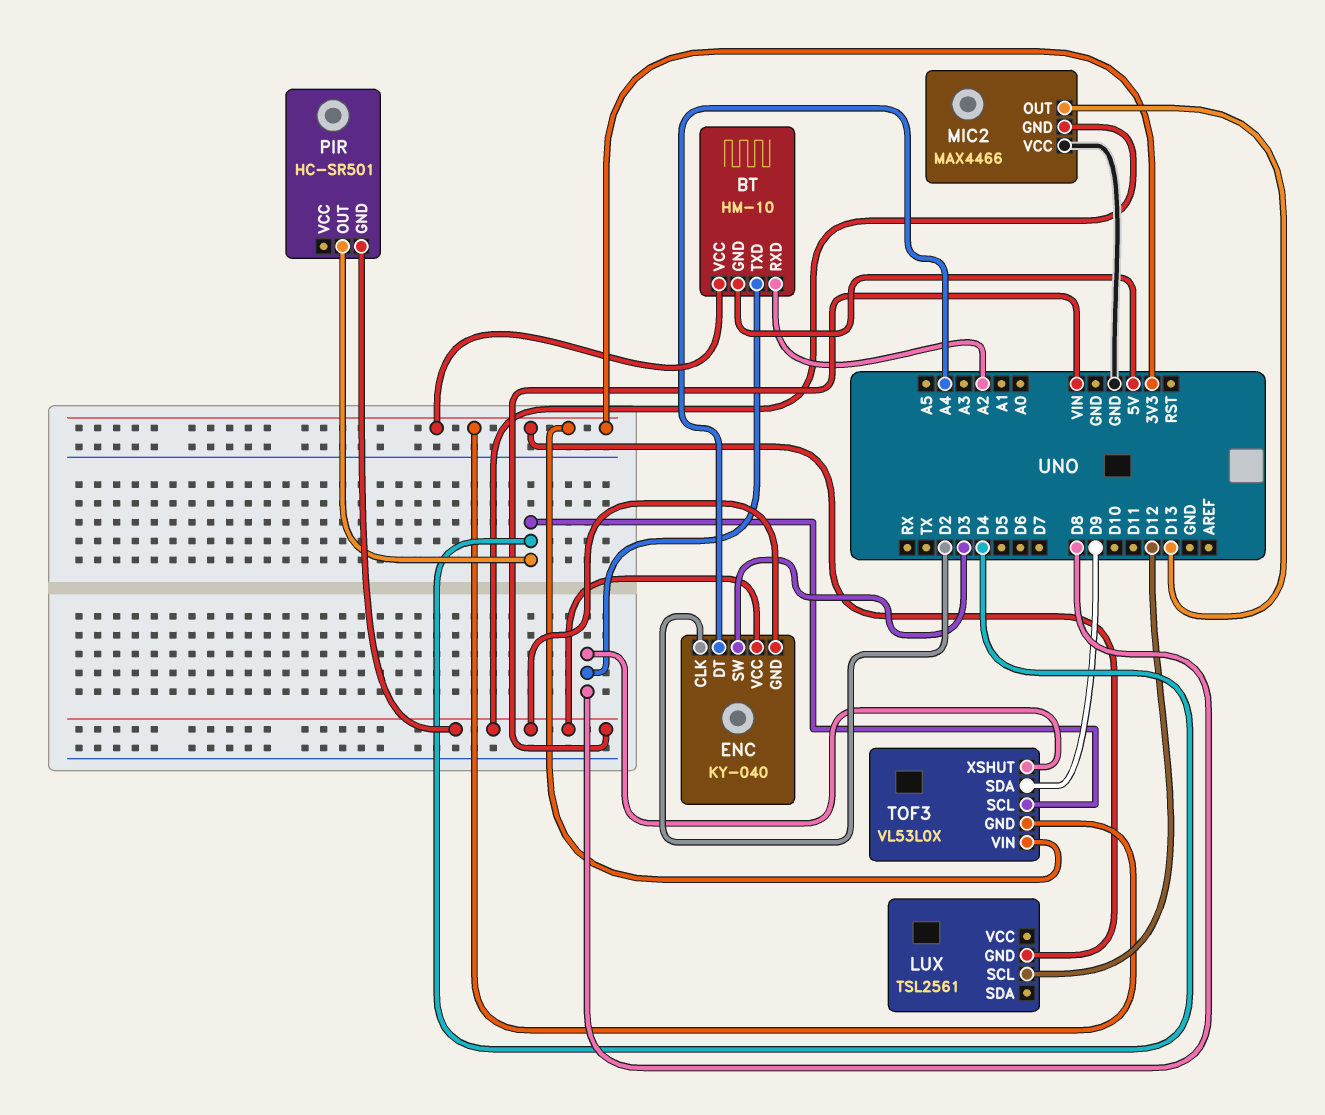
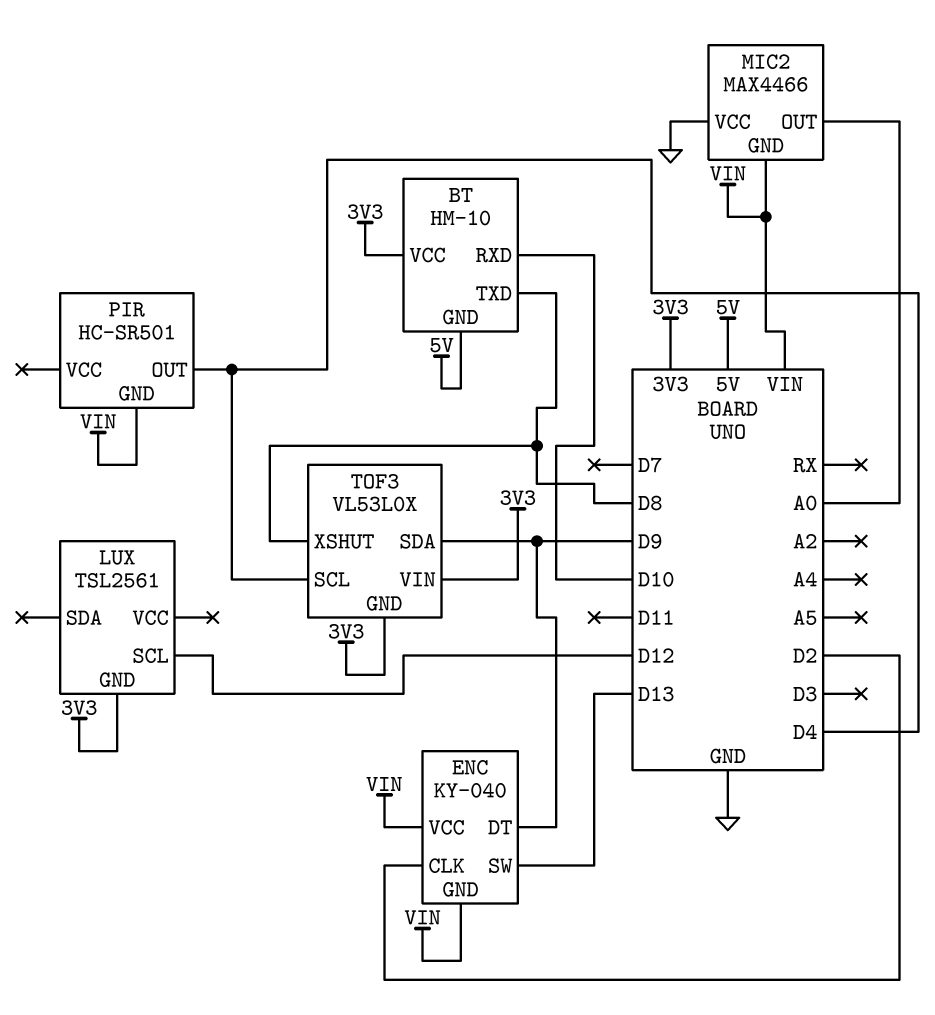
BT pin RXD: A2 -> D10
ENC pin DT: A4 -> D9
ENC pin SW: D3 -> D13
MIC2 pin OUT: D13 -> A0

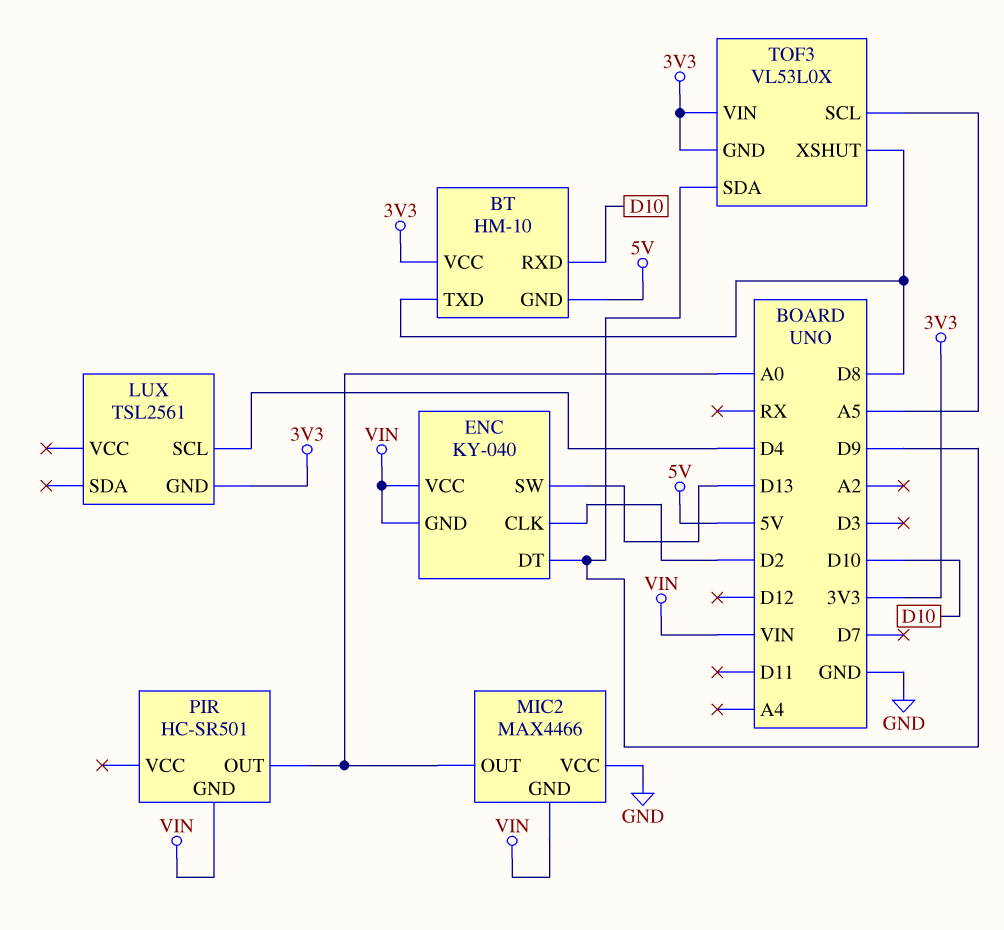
LUX pin SCL: D12 -> D4
PIR pin OUT: D4 -> A0
TOF3 pin SCL: D4 -> A5

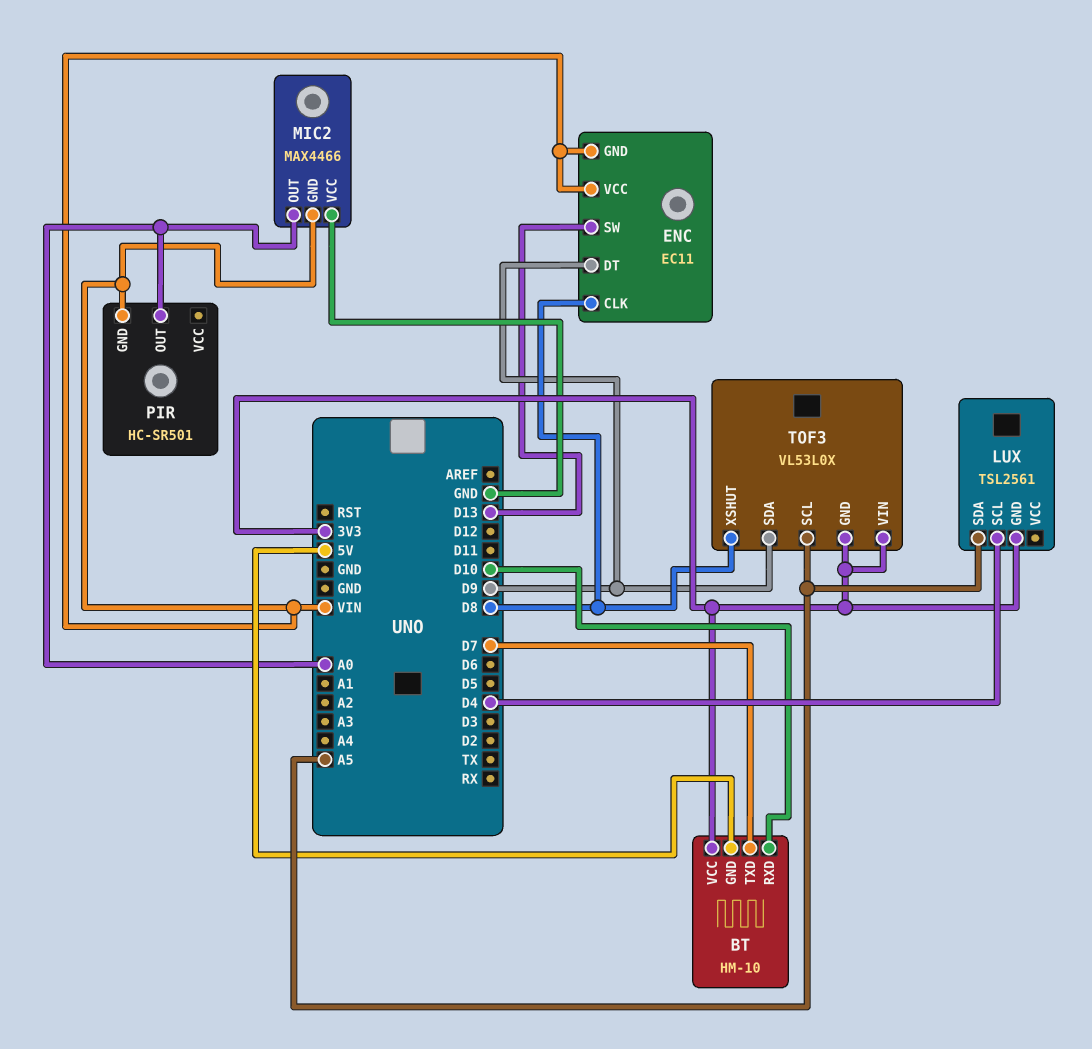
BT pin TXD: D8 -> D7
ENC: KY-040 -> EC11
ENC pin CLK: D2 -> D8
LUX pin SDA: none -> A5

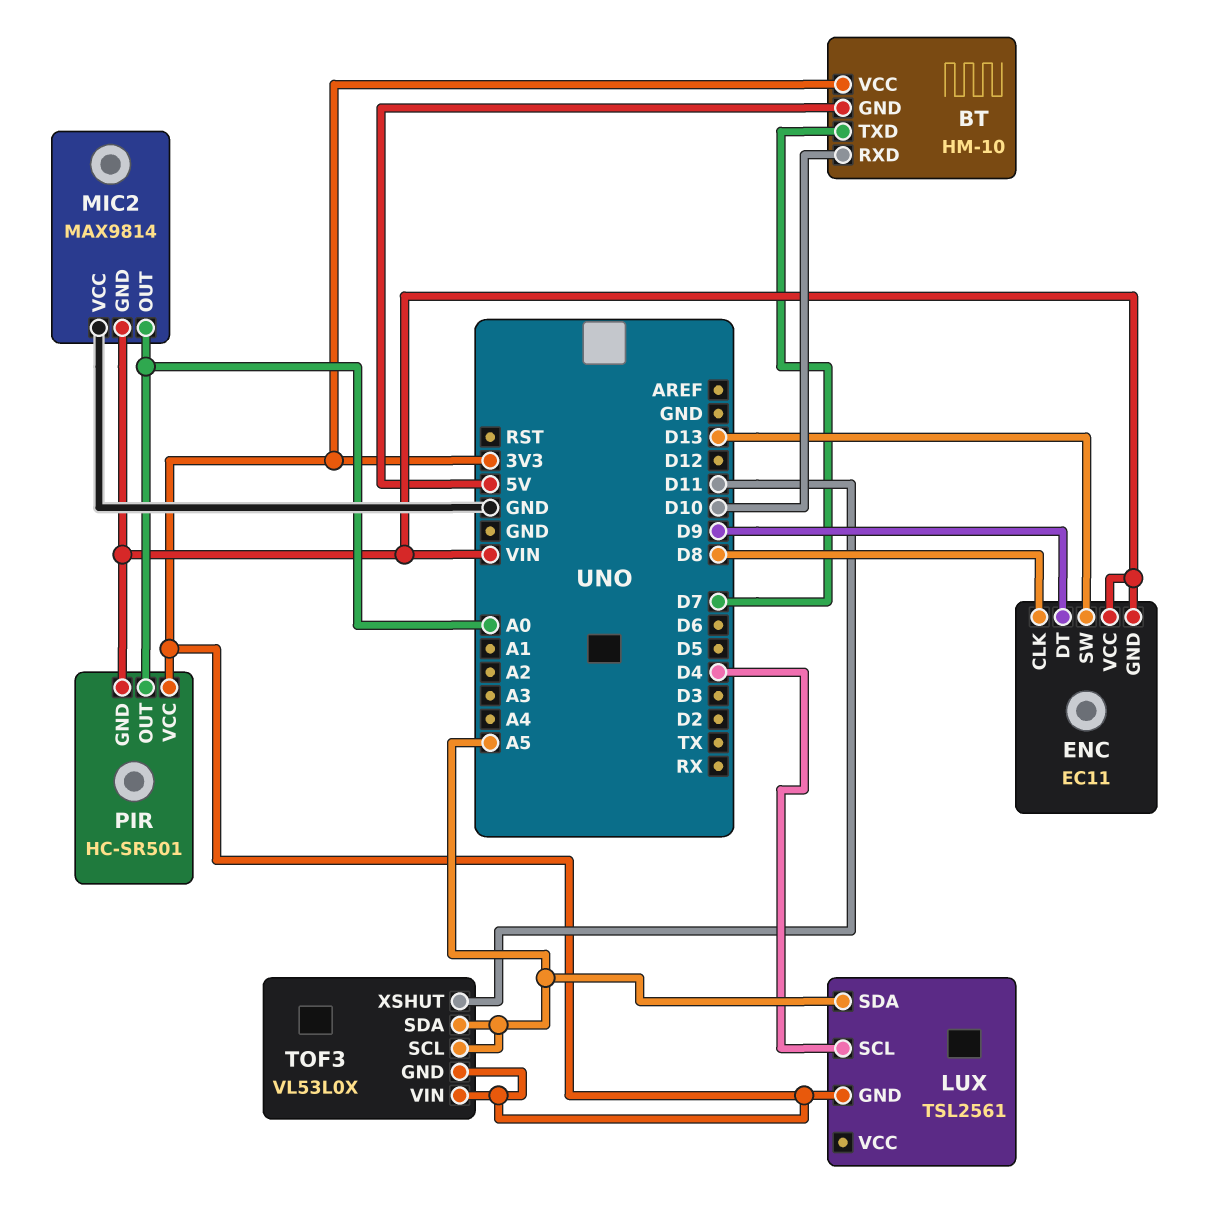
MIC2: MAX4466 -> MAX9814
PIR pin VCC: none -> 3V3
TOF3 pin SDA: D9 -> A5
TOF3 pin XSHUT: D8 -> D11

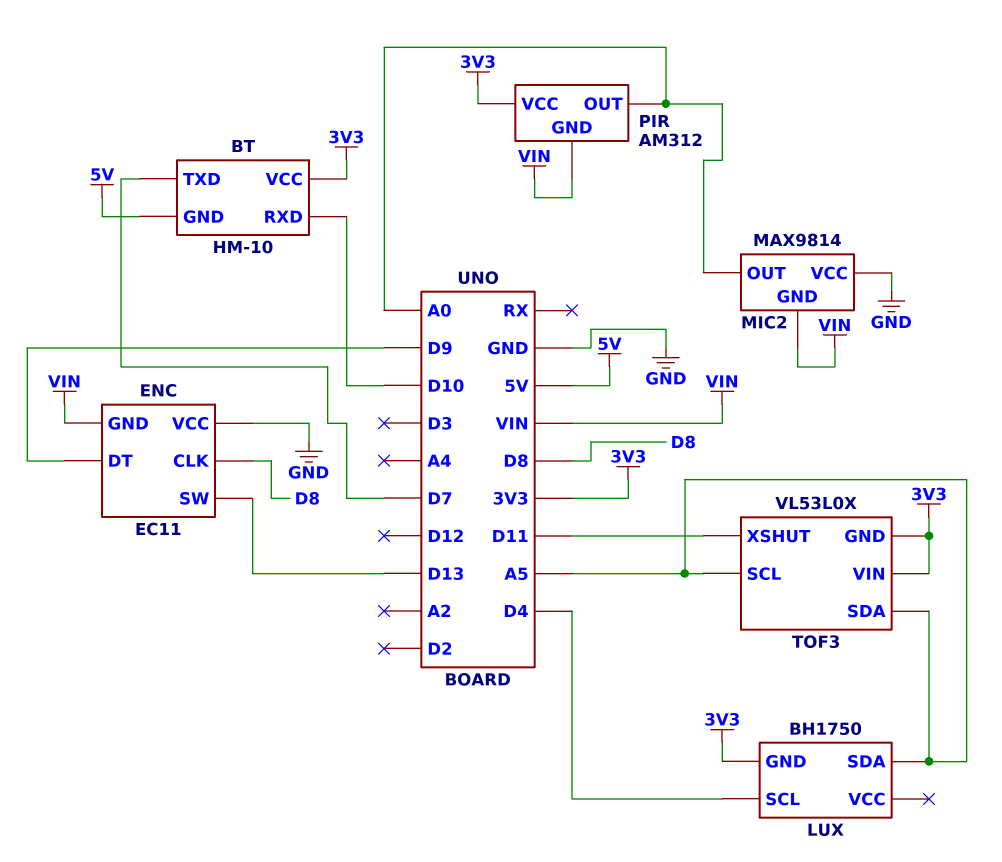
ENC pin VCC: VIN -> GND
LUX: TSL2561 -> BH1750
PIR: HC-SR501 -> AM312

